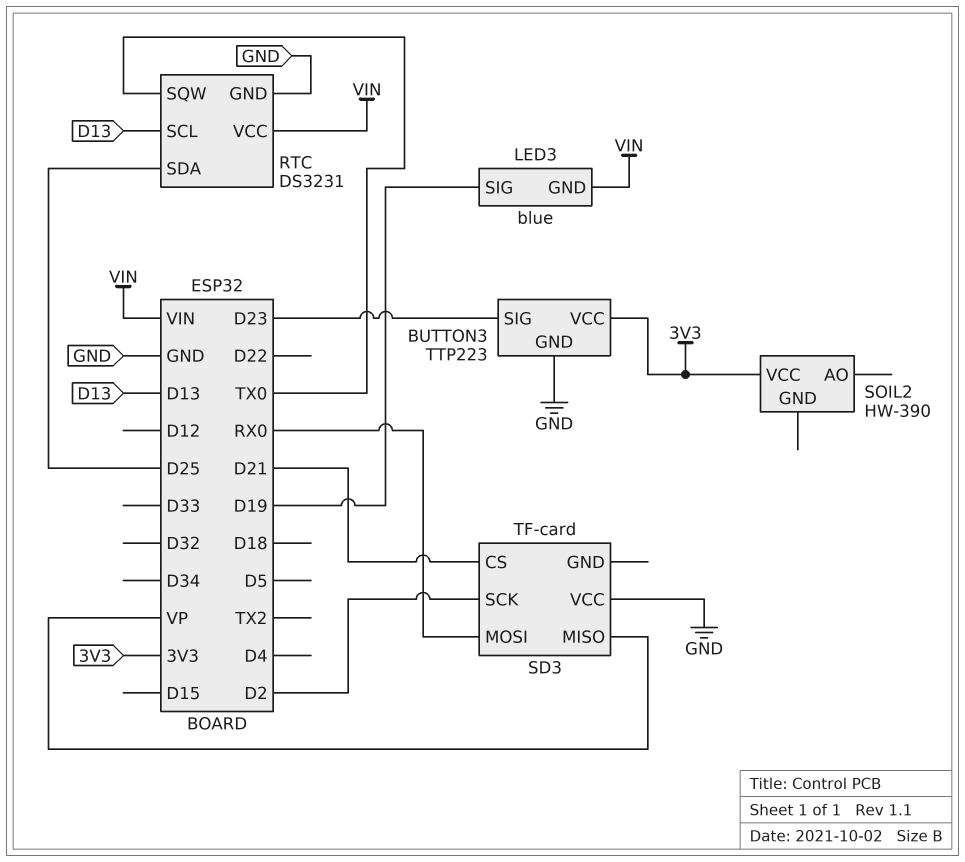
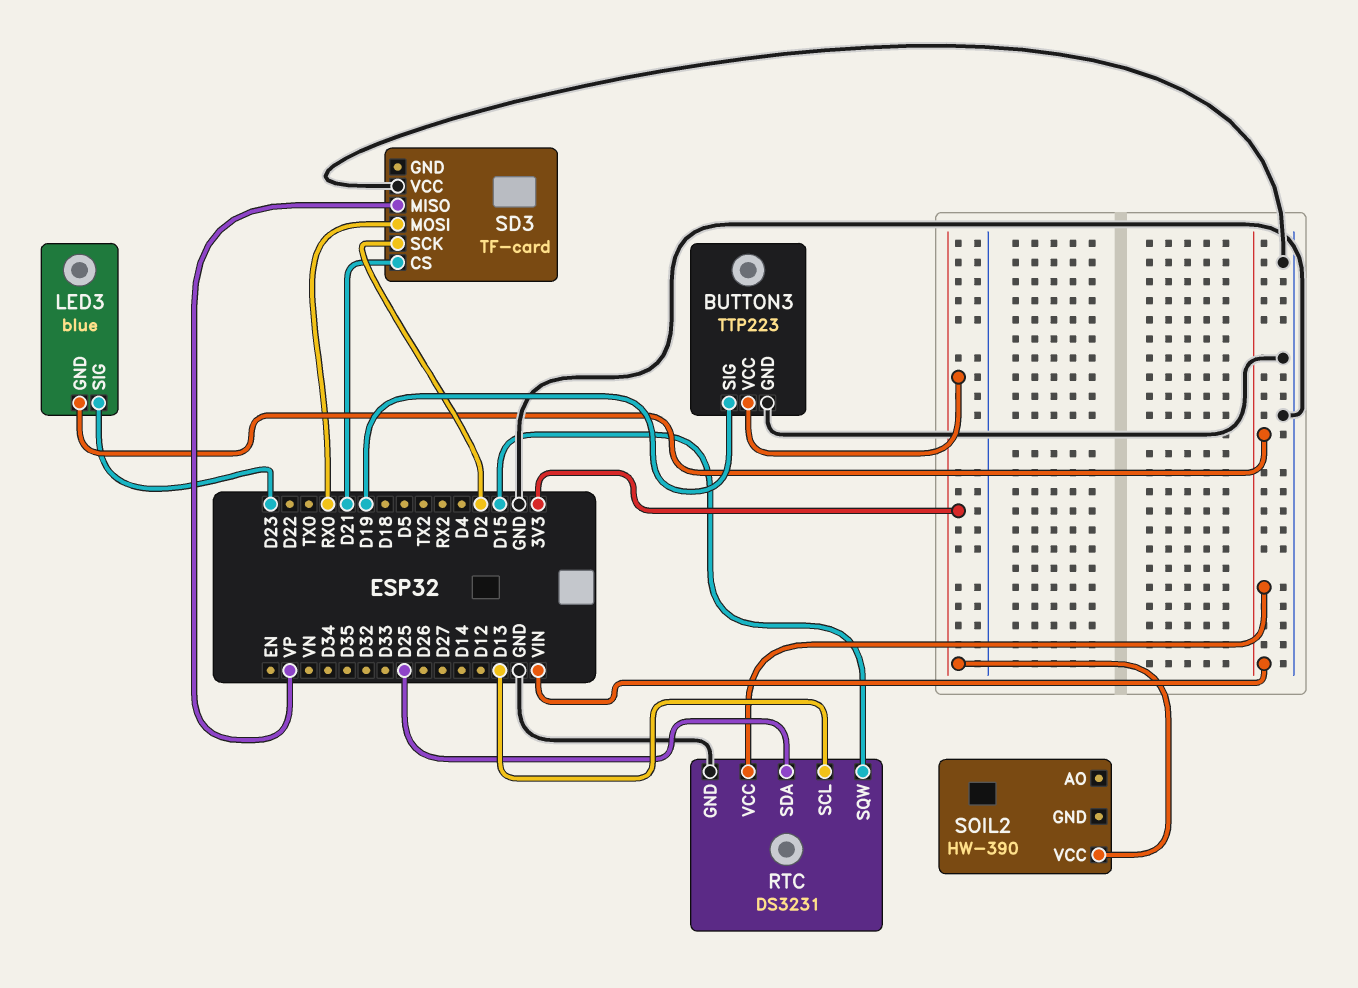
BUTTON3 pin SIG: D23 -> D19
LED3 pin SIG: D19 -> D23
RTC pin SQW: TX0 -> D15

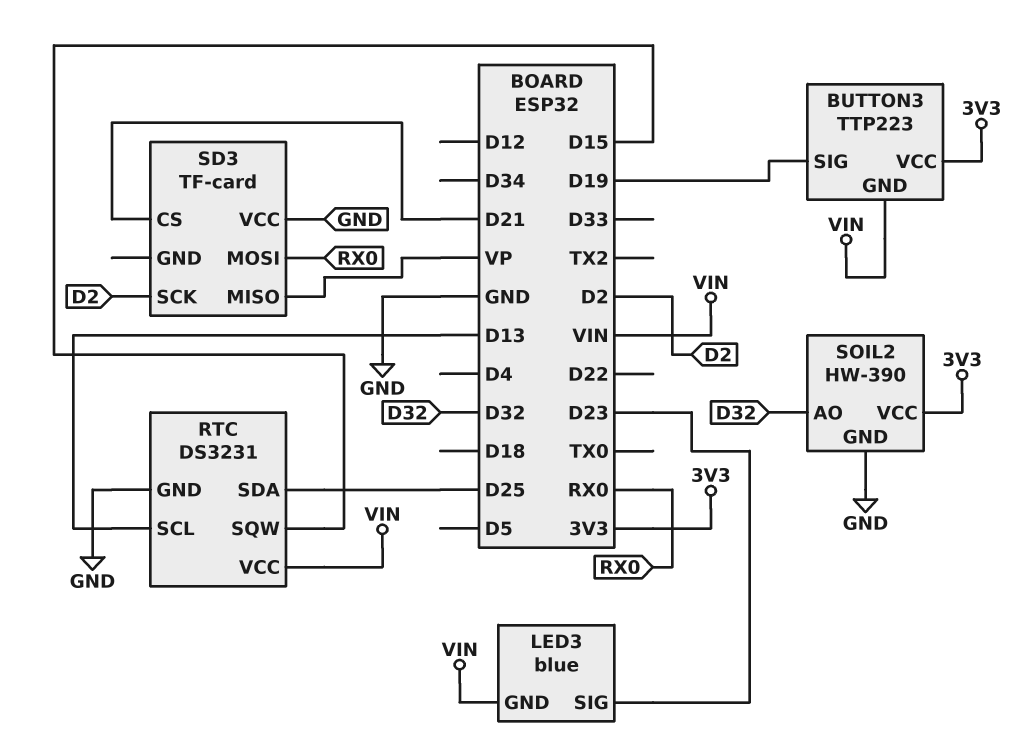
BUTTON3 pin GND: GND -> VIN
SOIL2 pin AO: none -> D32
SOIL2 pin GND: none -> GND

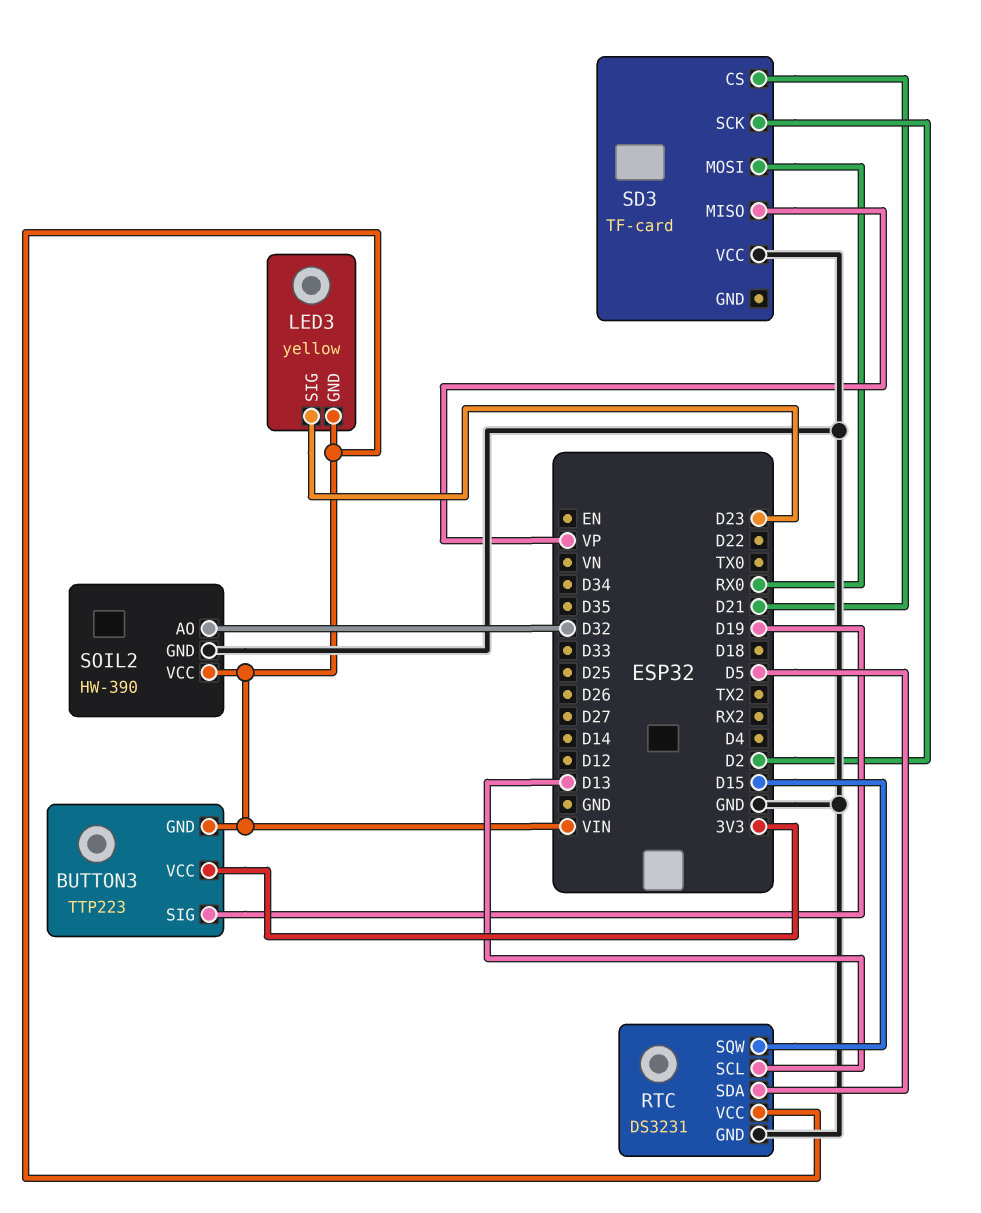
LED3: blue -> yellow
RTC pin SDA: D25 -> D5
SOIL2 pin VCC: 3V3 -> VIN

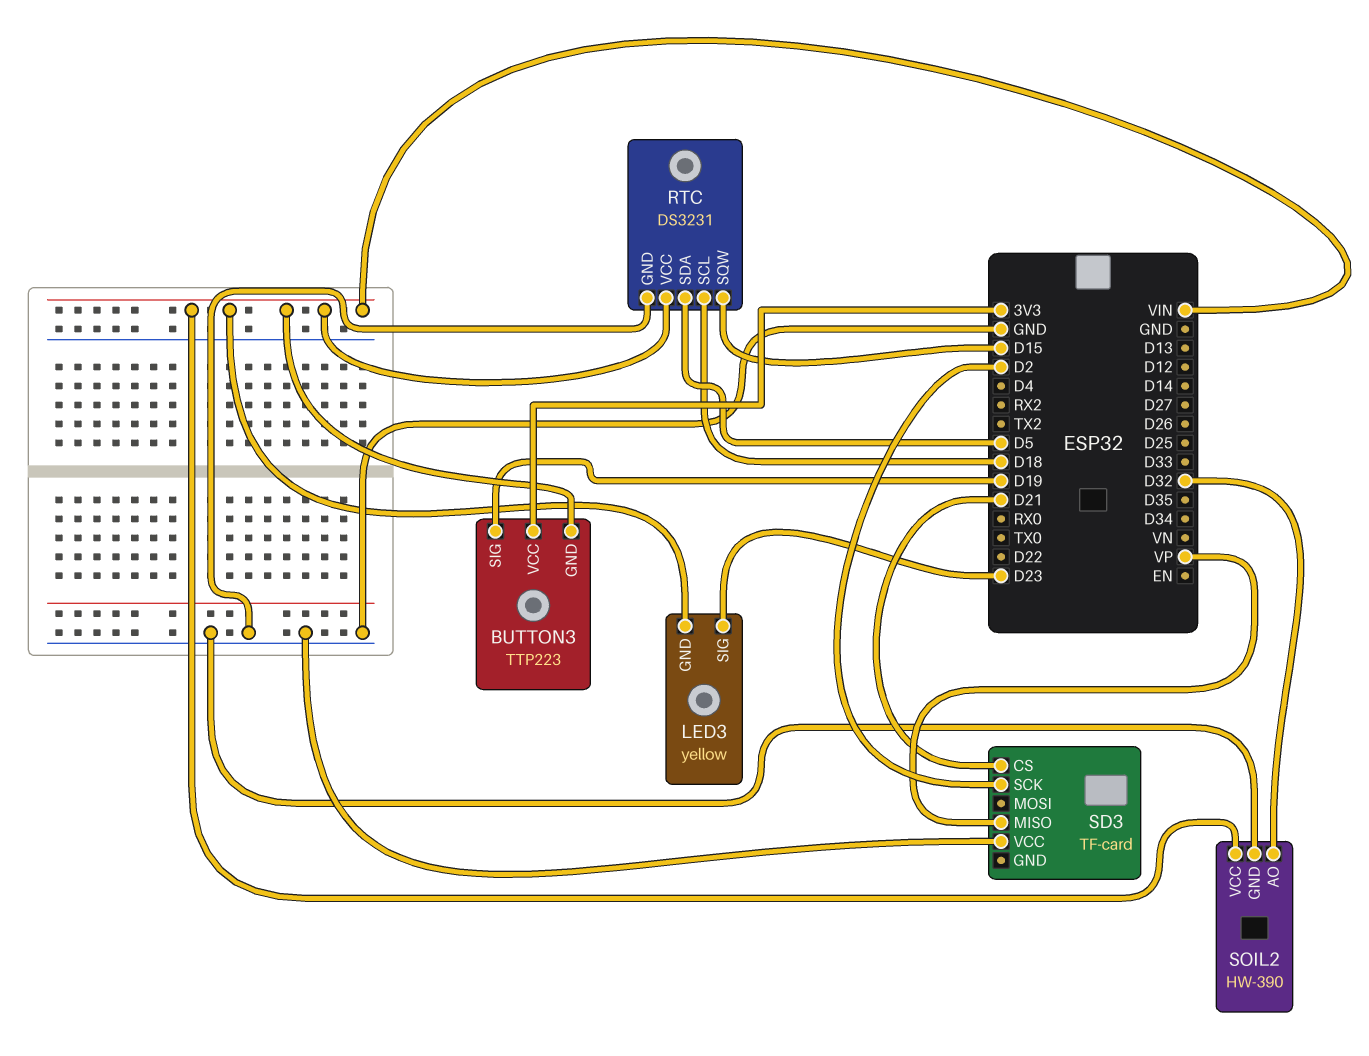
RTC pin SCL: D13 -> D18
SD3 pin MOSI: RX0 -> none

